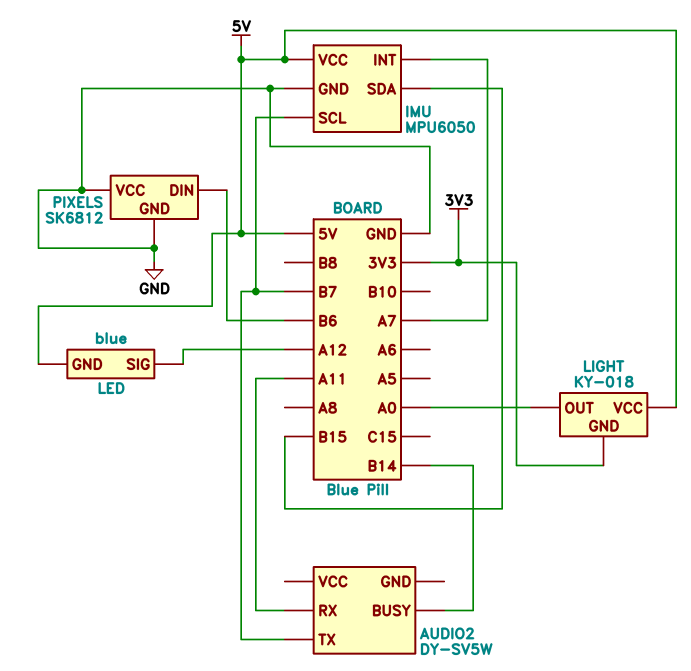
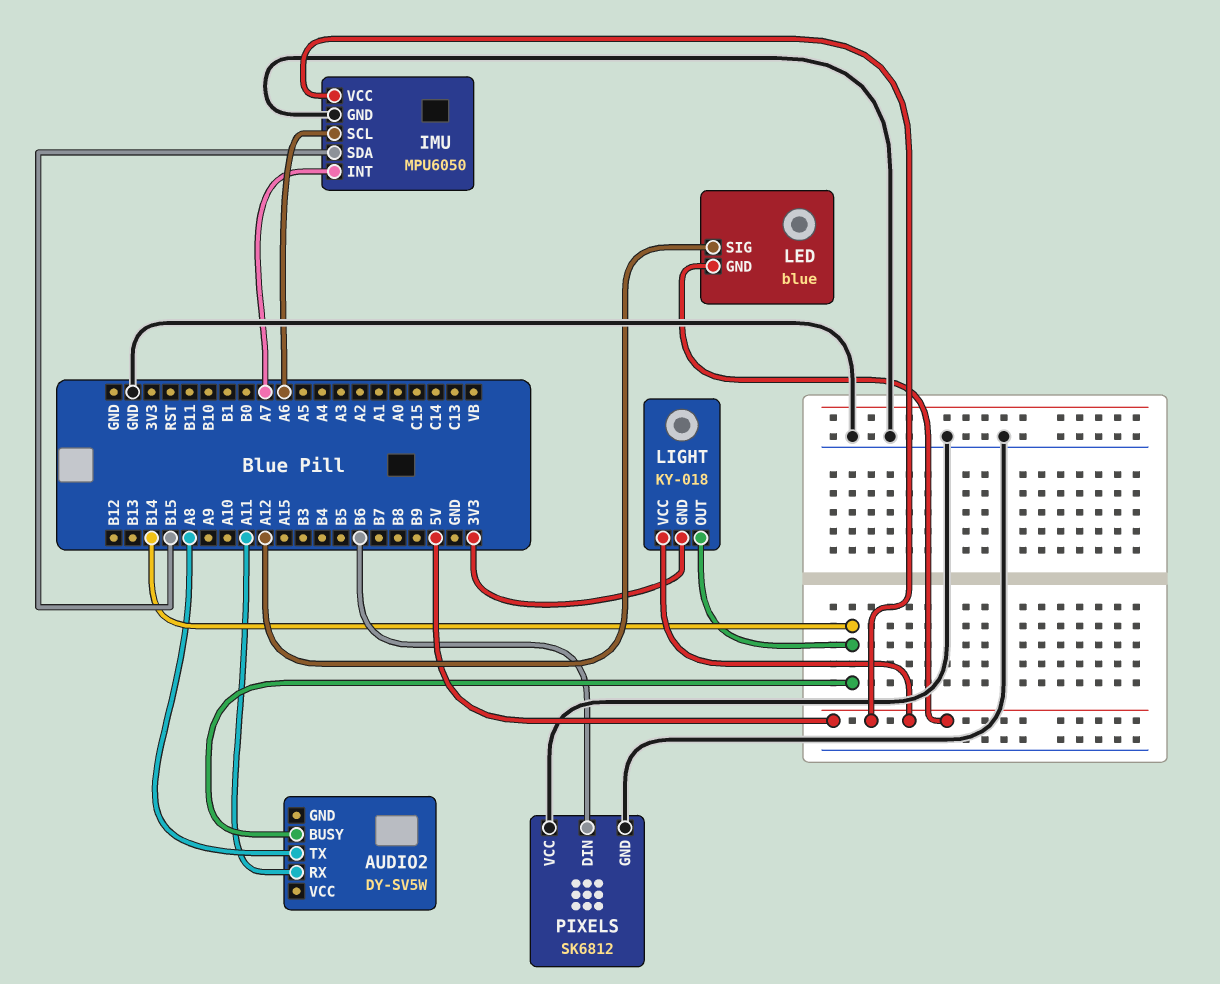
AUDIO2 pin TX: B7 -> A8
IMU pin SCL: B7 -> A6
LIGHT pin OUT: A0 -> B14

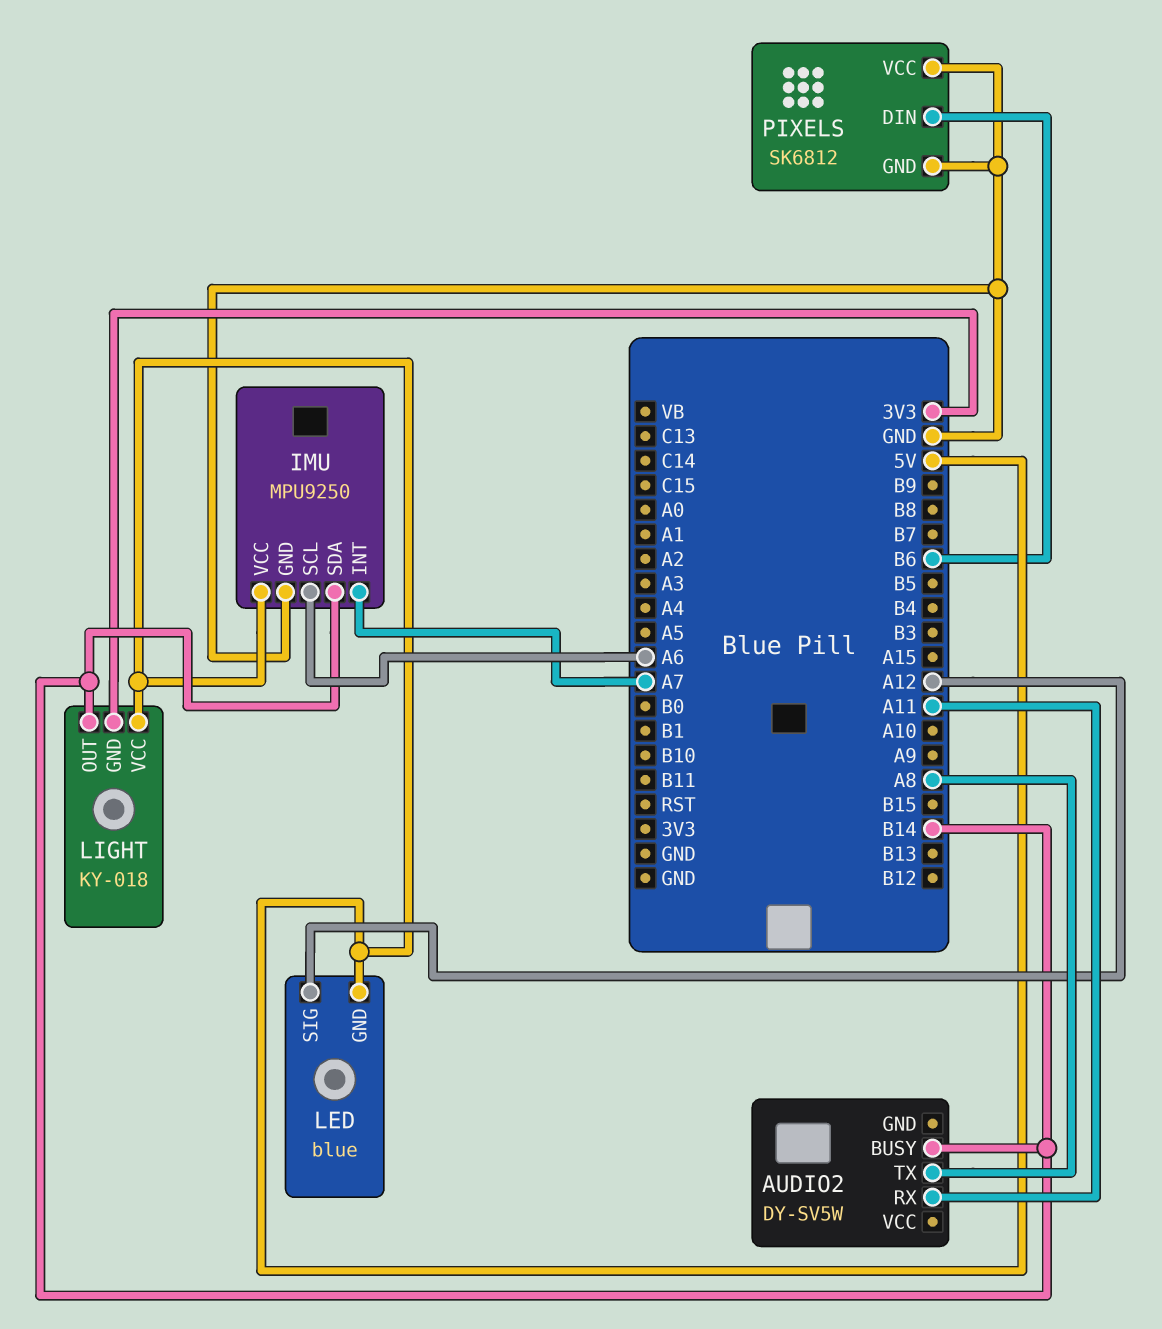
IMU: MPU6050 -> MPU9250
IMU pin SDA: B15 -> B14

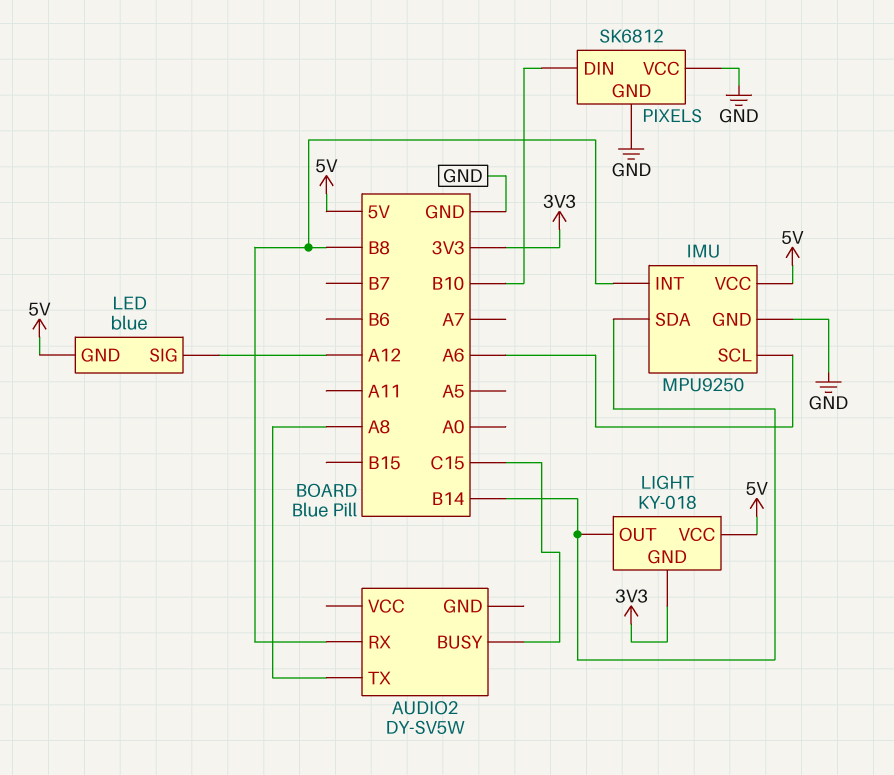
AUDIO2 pin BUSY: B14 -> C15
AUDIO2 pin RX: A11 -> B8
IMU pin INT: A7 -> B8
PIXELS pin DIN: B6 -> B10

